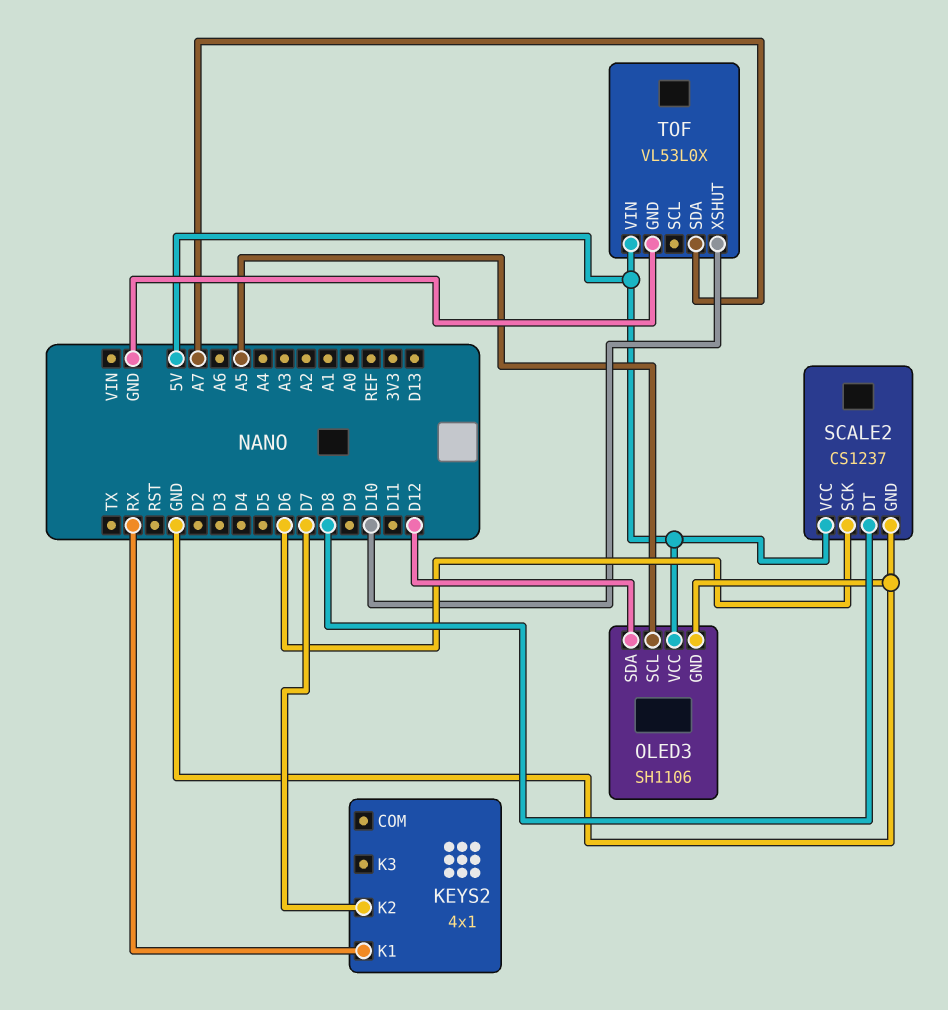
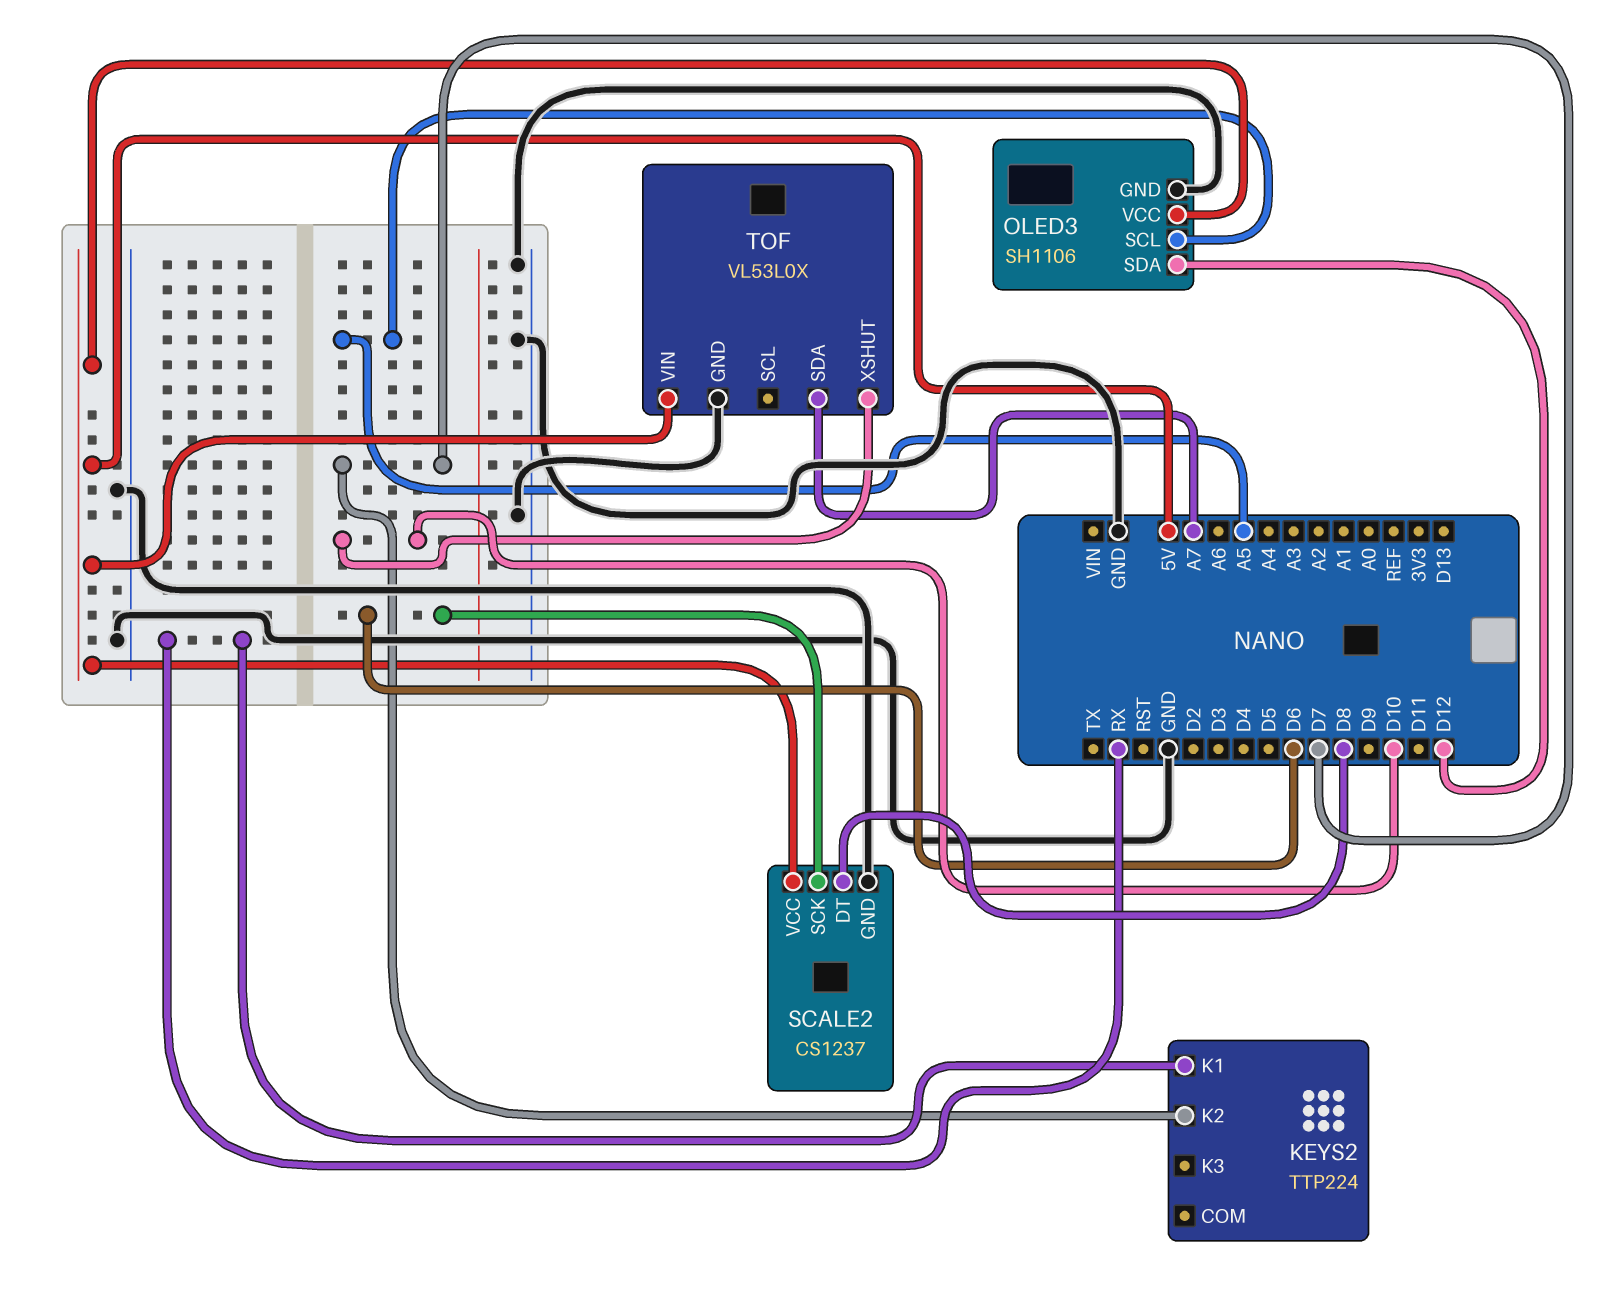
KEYS2: 4x1 -> TTP224

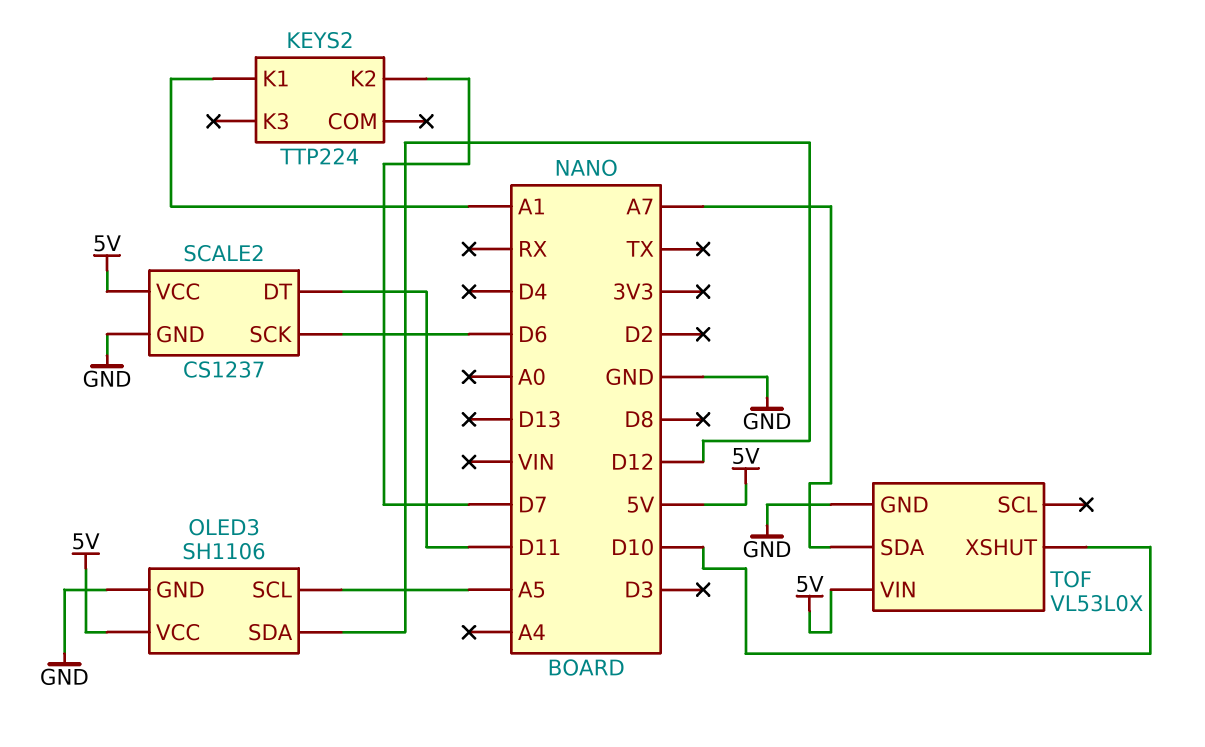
KEYS2 pin K1: RX -> A1
SCALE2 pin DT: D8 -> D11

